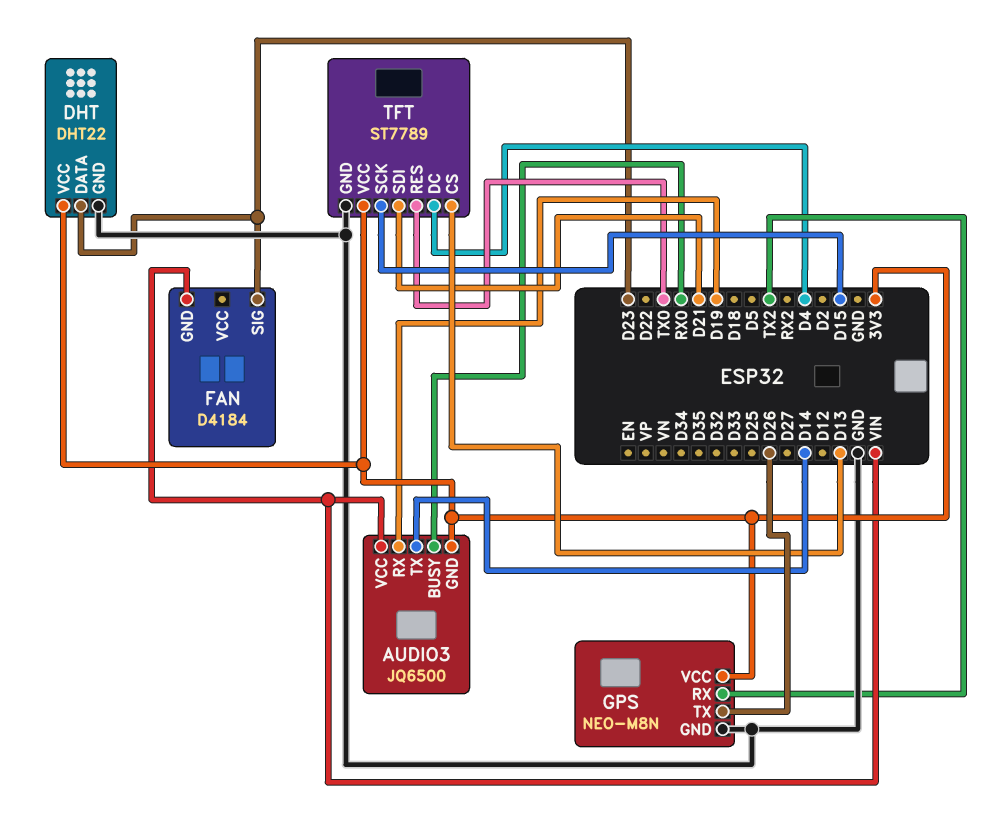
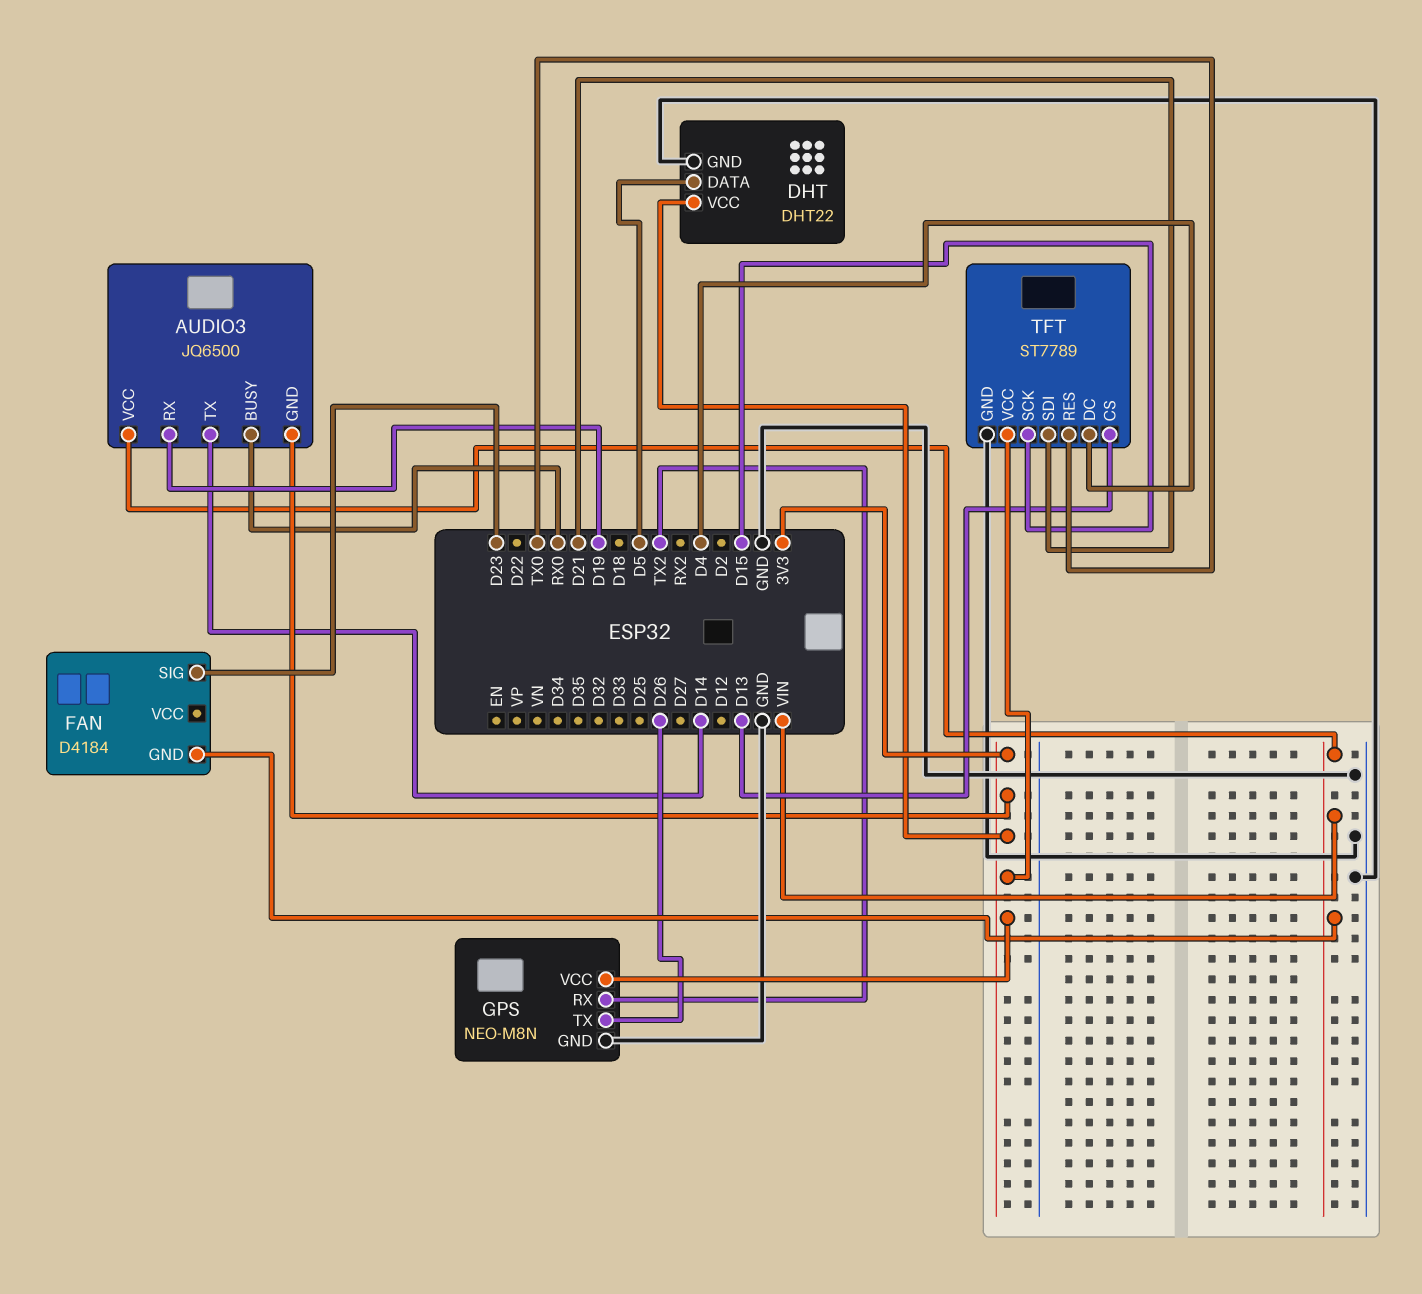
DHT pin DATA: D23 -> D5

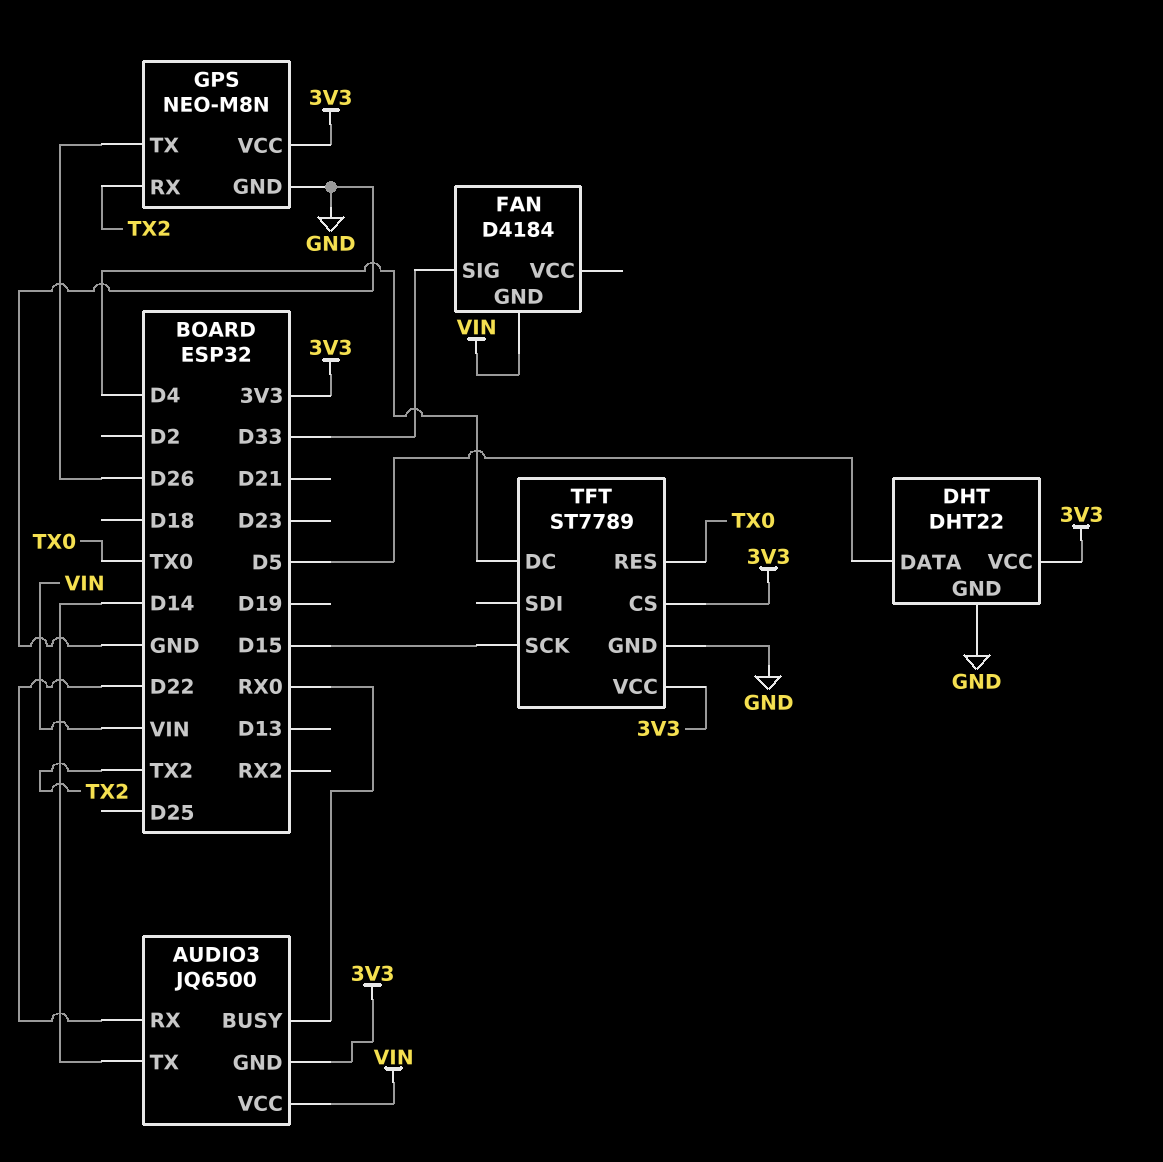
AUDIO3 pin RX: D19 -> D22
FAN pin SIG: D23 -> D33
TFT pin CS: D13 -> 3V3
TFT pin SDI: D21 -> none

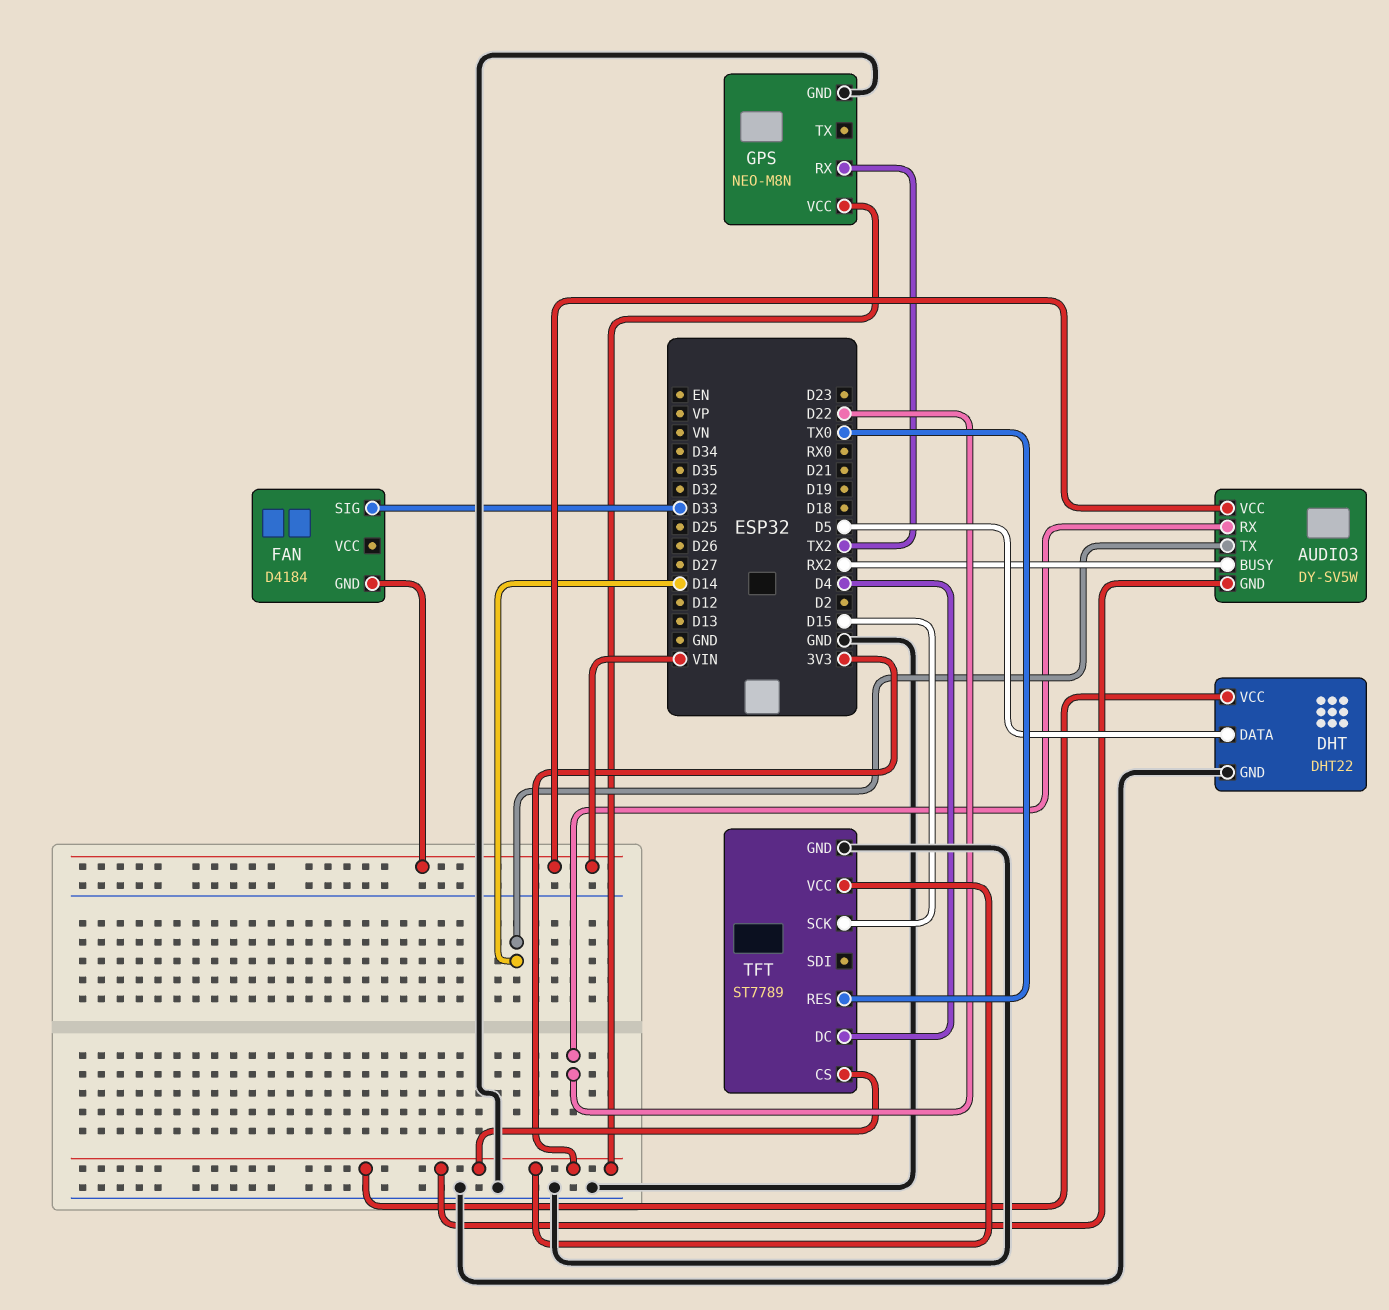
AUDIO3: JQ6500 -> DY-SV5W
AUDIO3 pin BUSY: RX0 -> RX2
GPS pin TX: D26 -> none

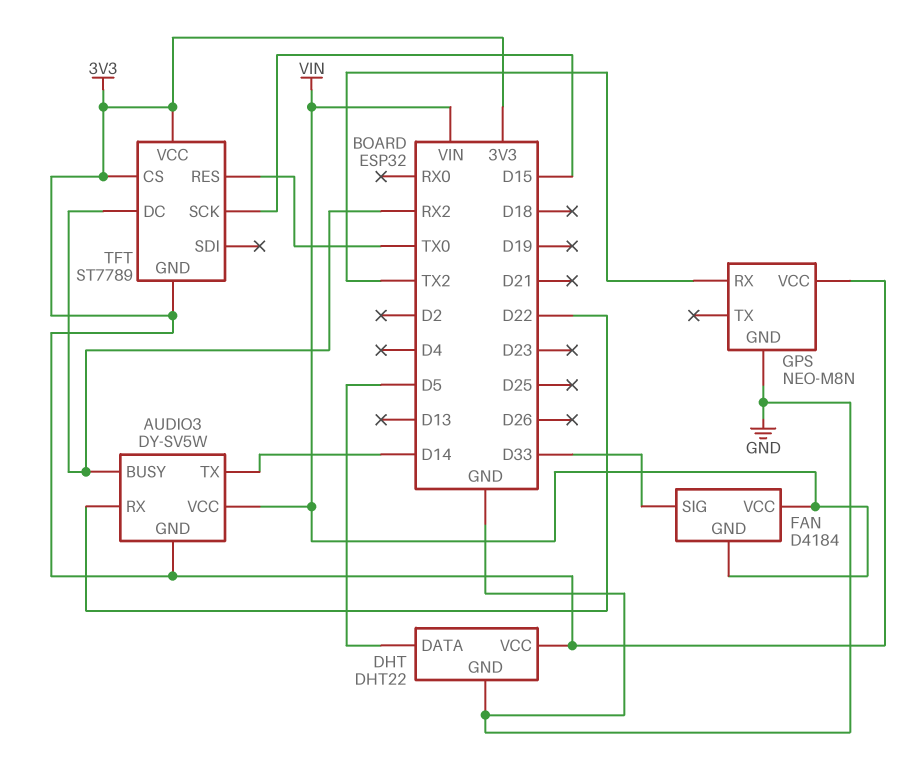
FAN pin VCC: none -> VIN
TFT pin DC: D4 -> RX2
TFT pin GND: GND -> 3V3

